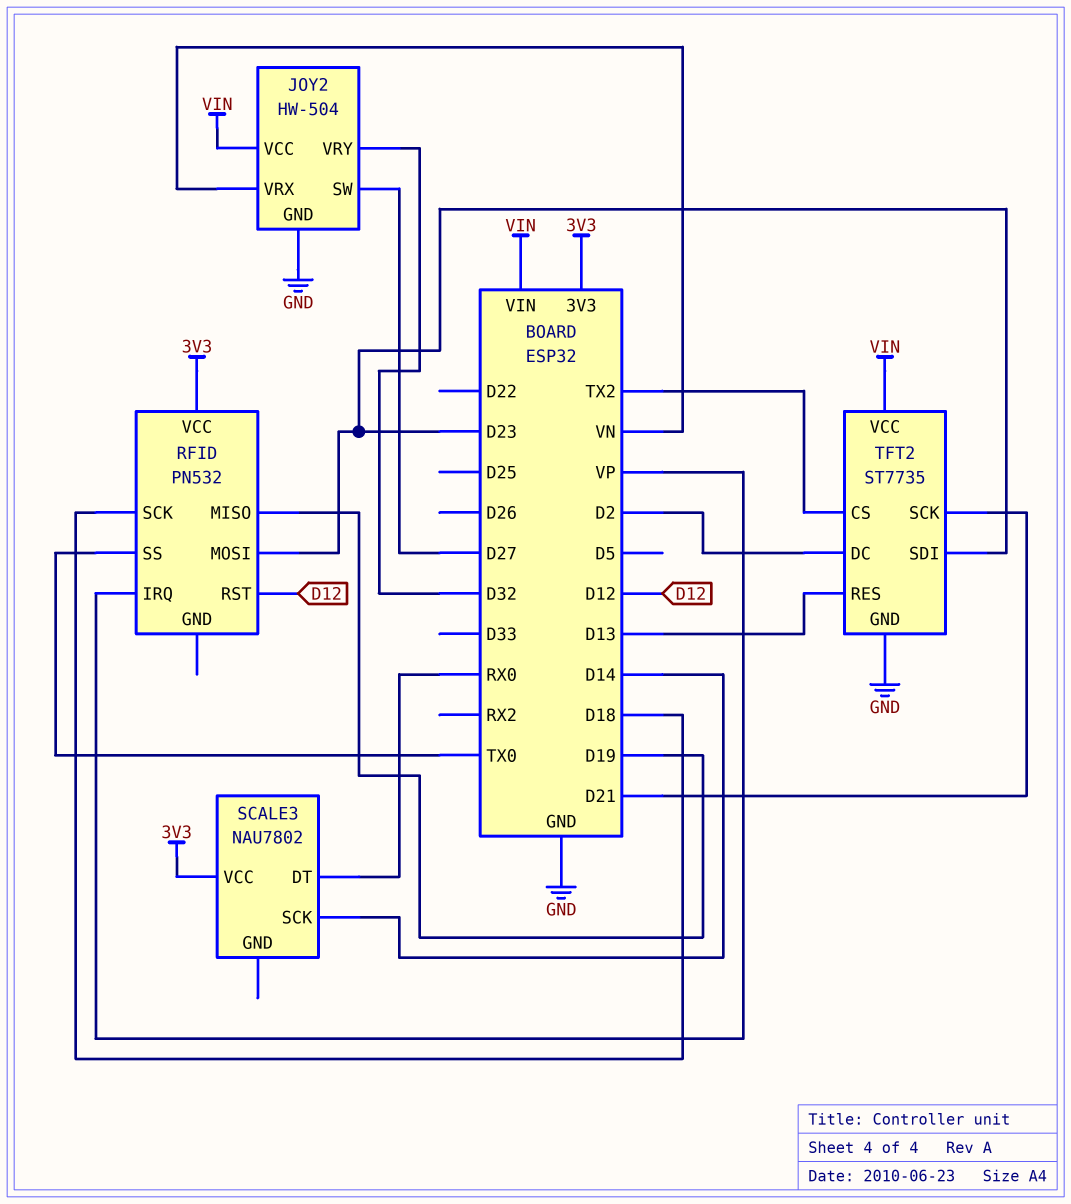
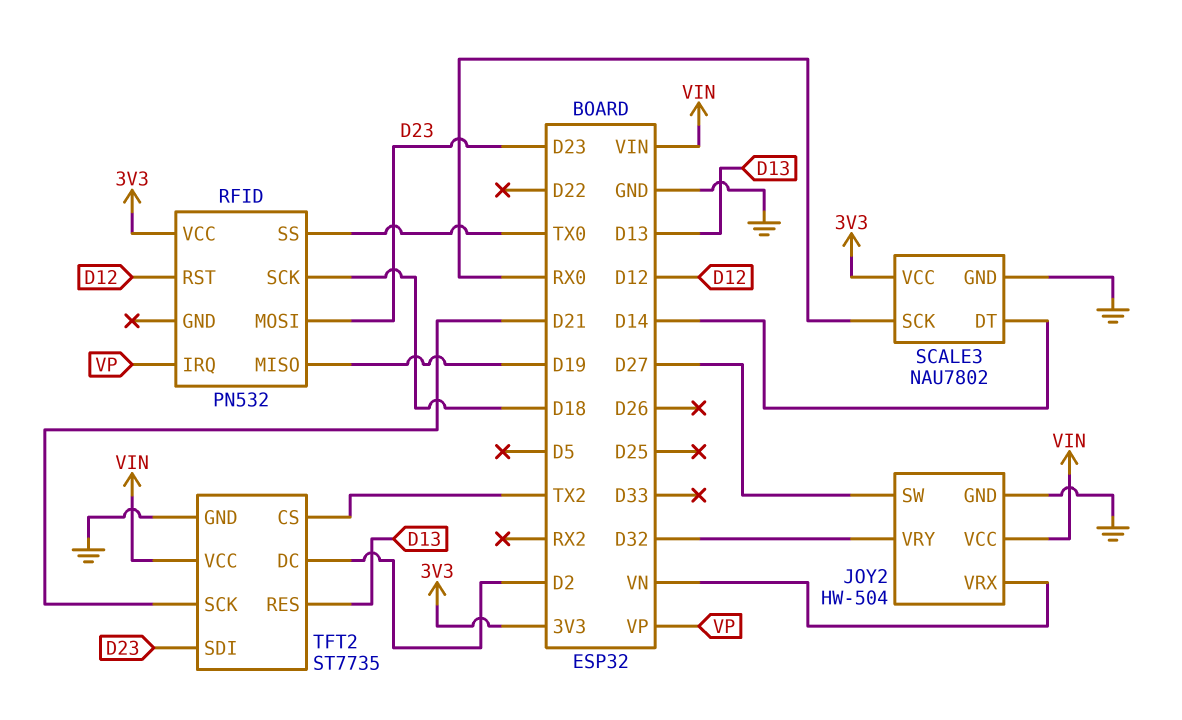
SCALE3 pin DT: RX0 -> D14
SCALE3 pin GND: none -> GND
SCALE3 pin SCK: D14 -> RX0

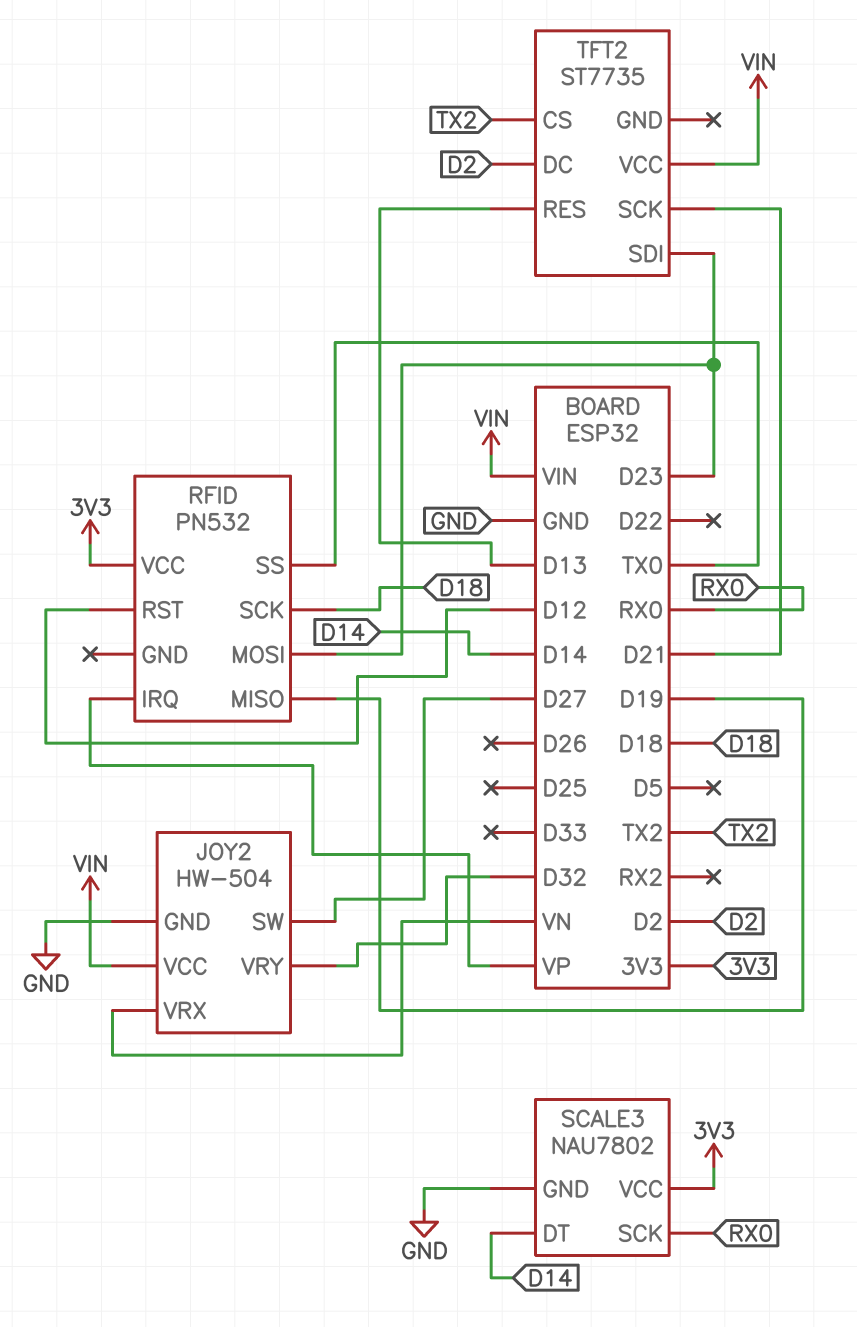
TFT2 pin GND: GND -> none

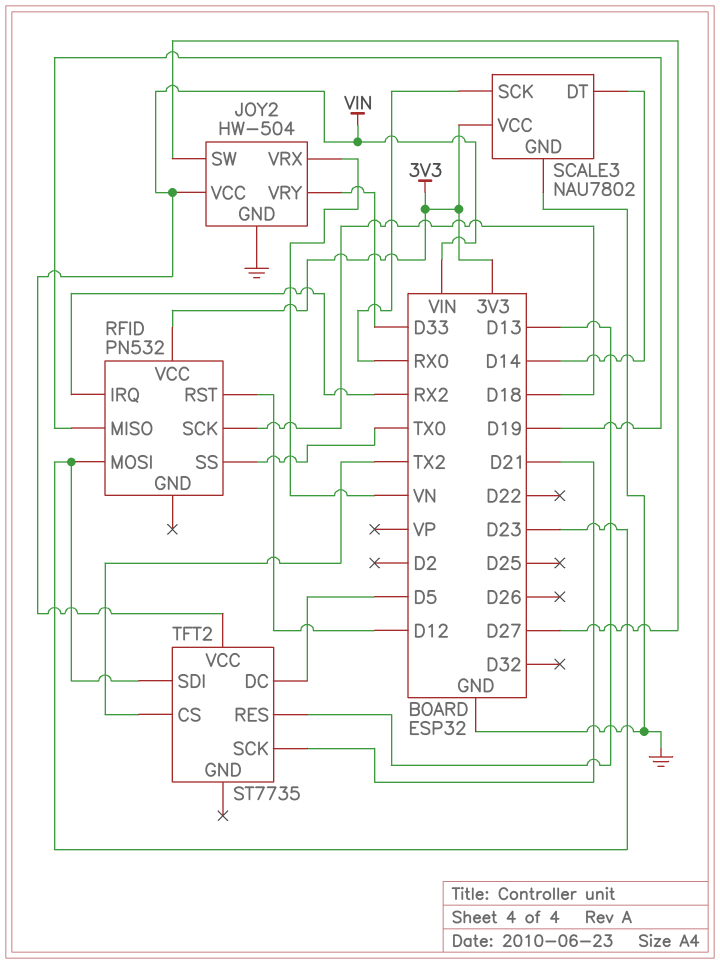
JOY2 pin VRY: D32 -> D33
RFID pin IRQ: VP -> RX2
TFT2 pin DC: D2 -> D5

